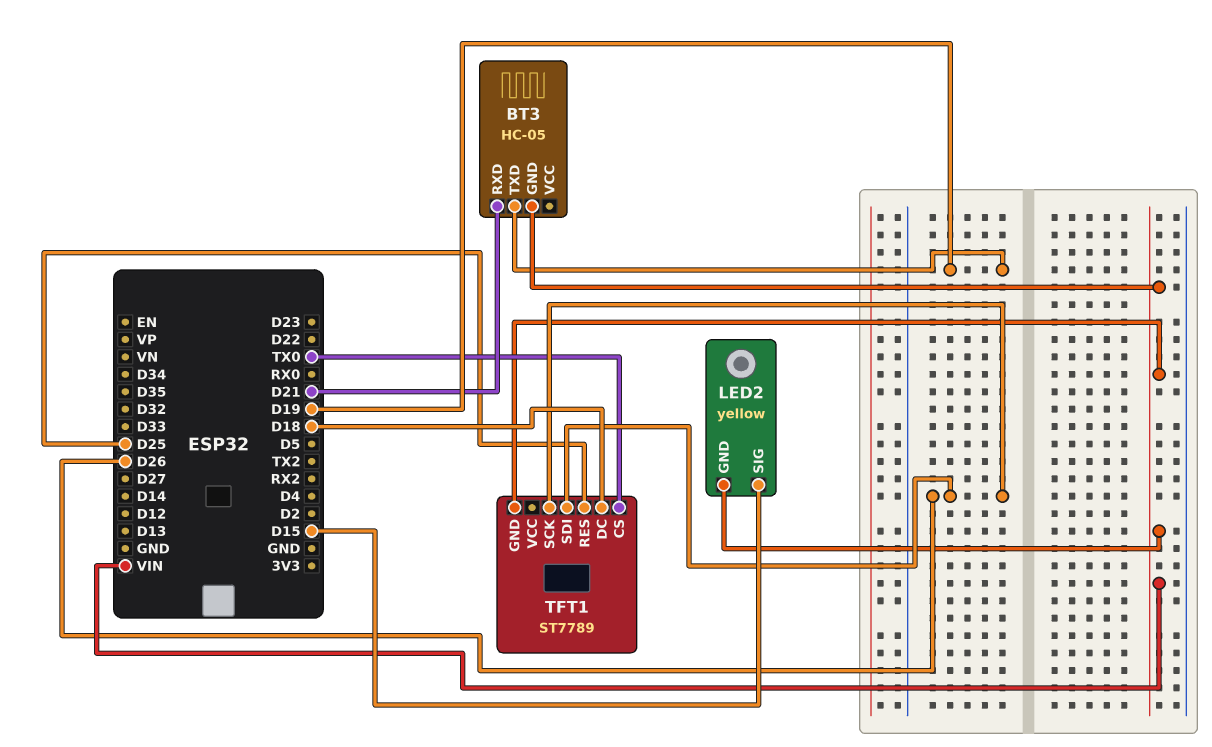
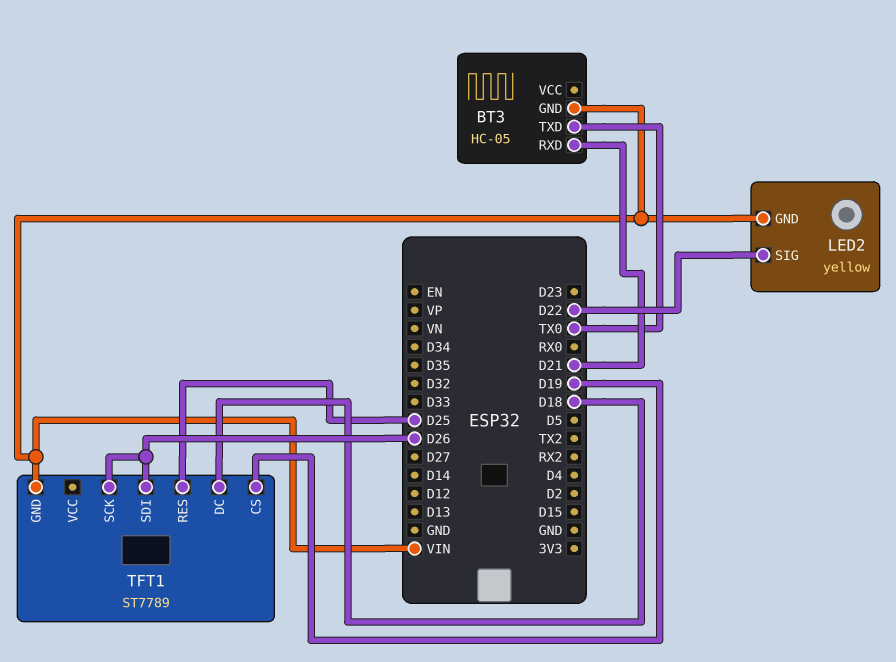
BT3 pin TXD: D19 -> TX0
LED2 pin SIG: D15 -> D22
TFT1 pin CS: TX0 -> D19

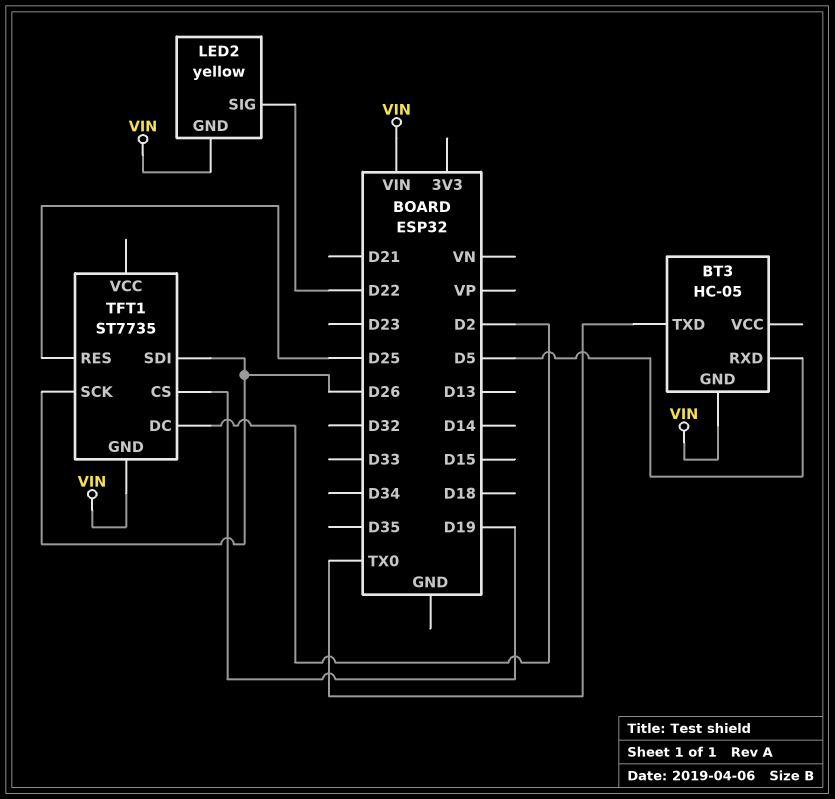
BT3 pin RXD: D21 -> D5
TFT1: ST7789 -> ST7735
TFT1 pin DC: D18 -> D2

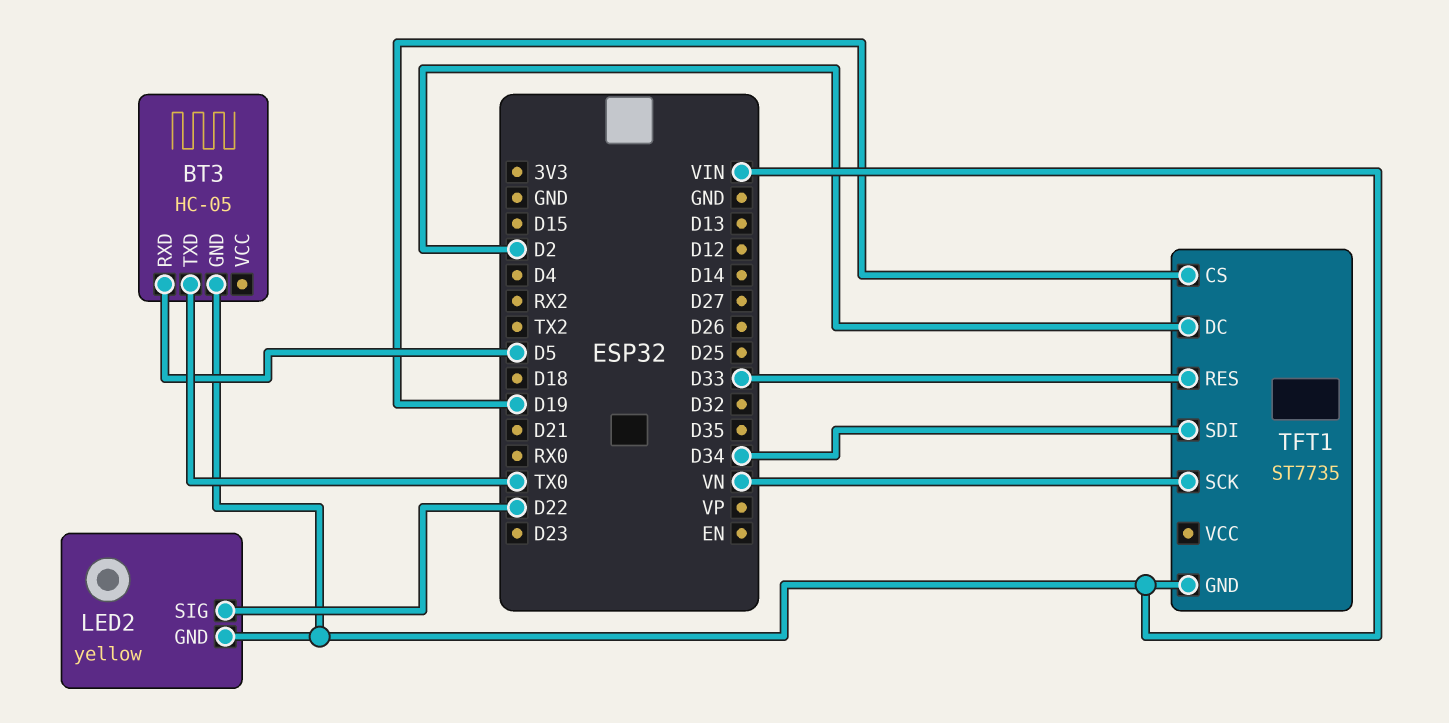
TFT1 pin RES: D25 -> D33
TFT1 pin SCK: D26 -> VN
TFT1 pin SDI: D26 -> D34

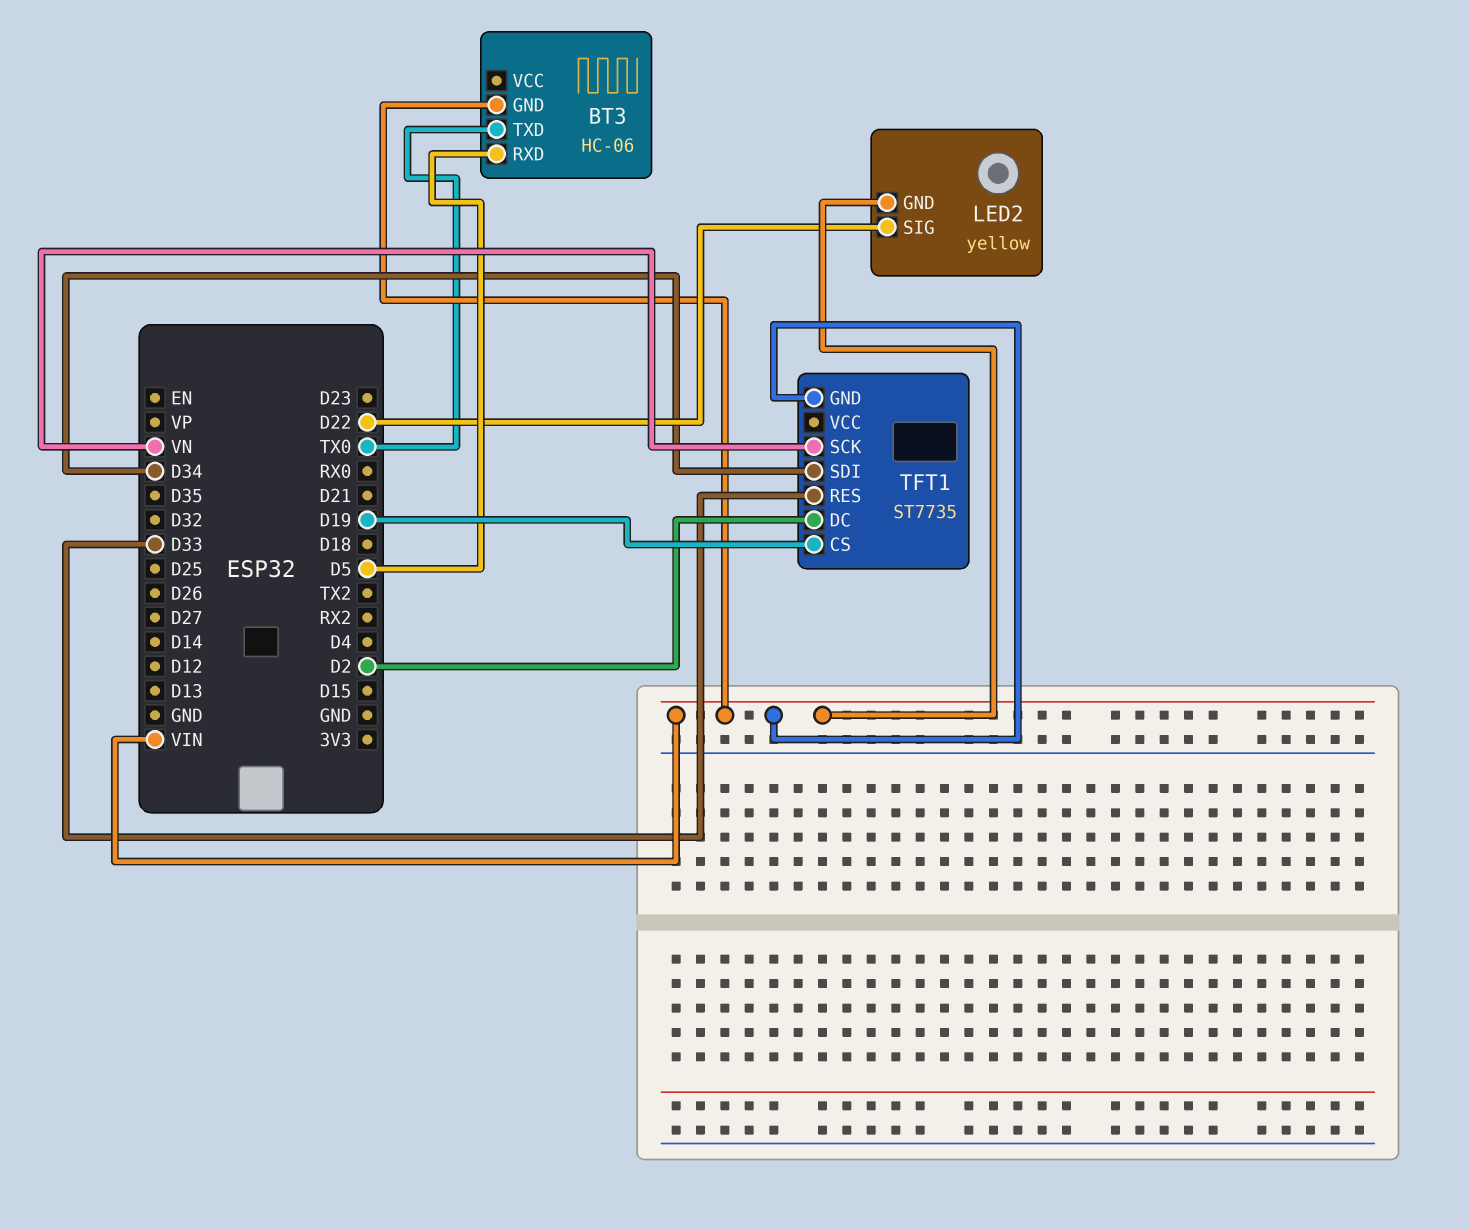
BT3: HC-05 -> HC-06

